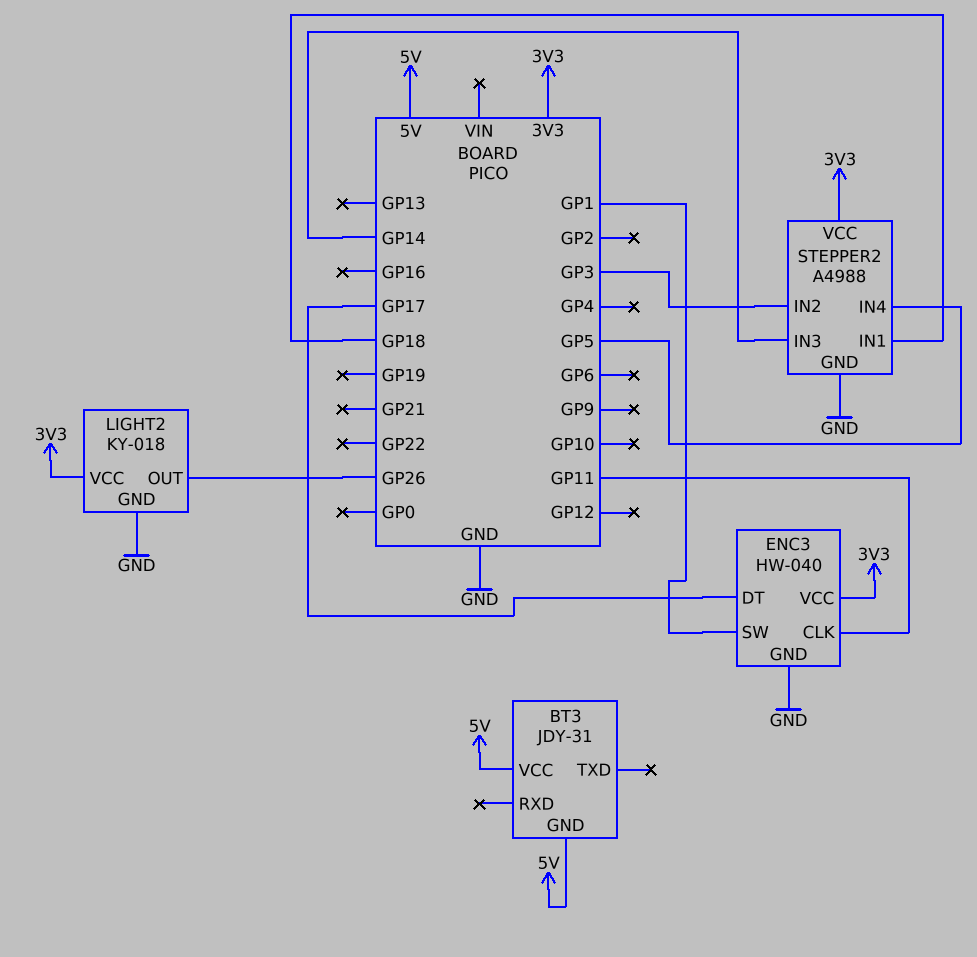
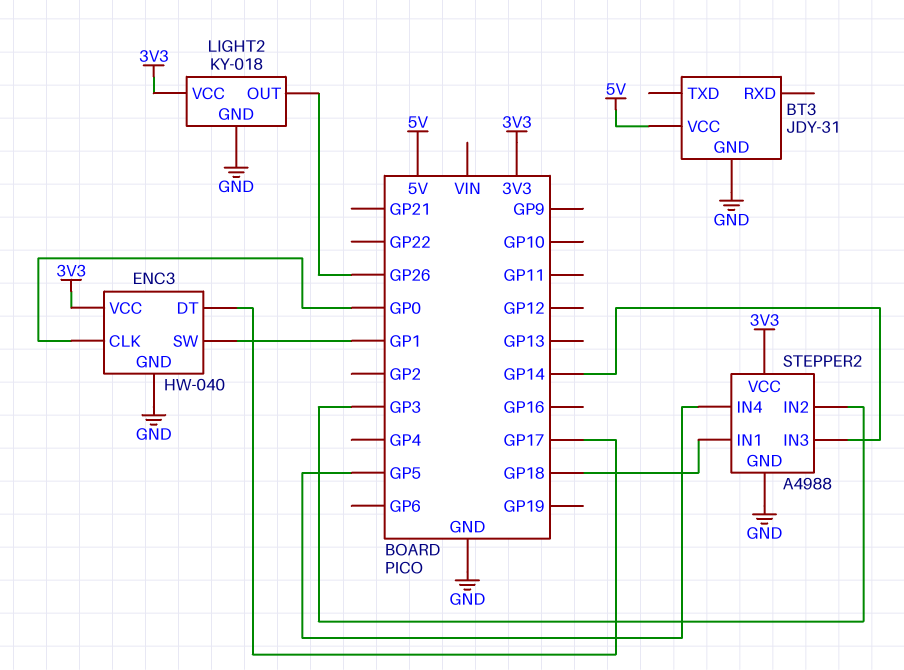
BT3 pin GND: 5V -> GND
ENC3 pin CLK: GP11 -> GP0

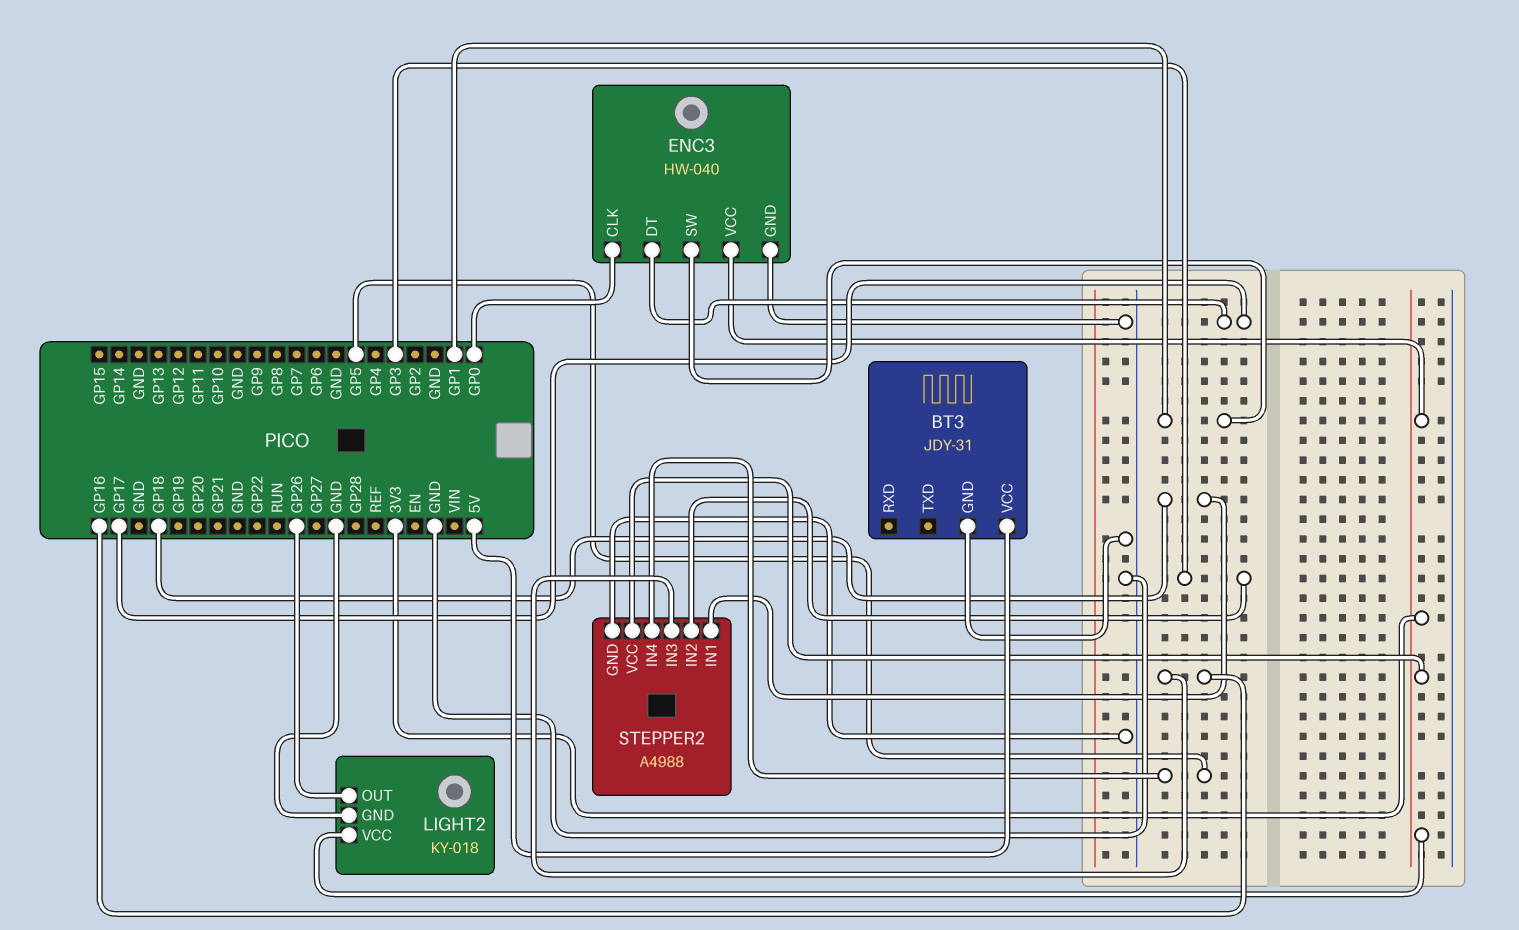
STEPPER2 pin IN3: GP14 -> GP16

